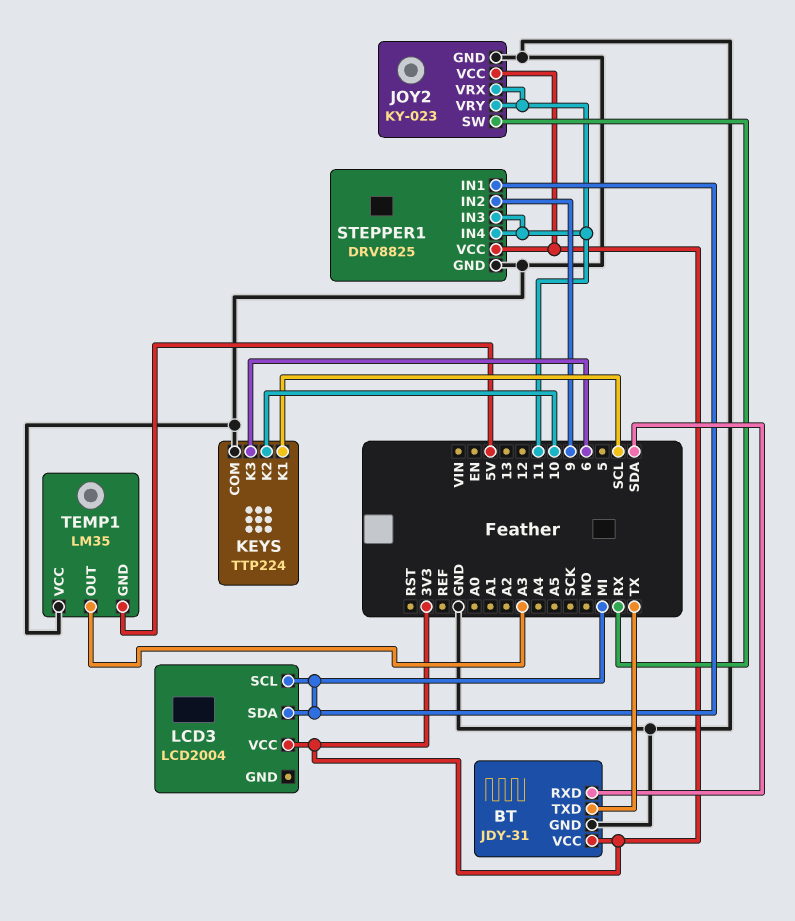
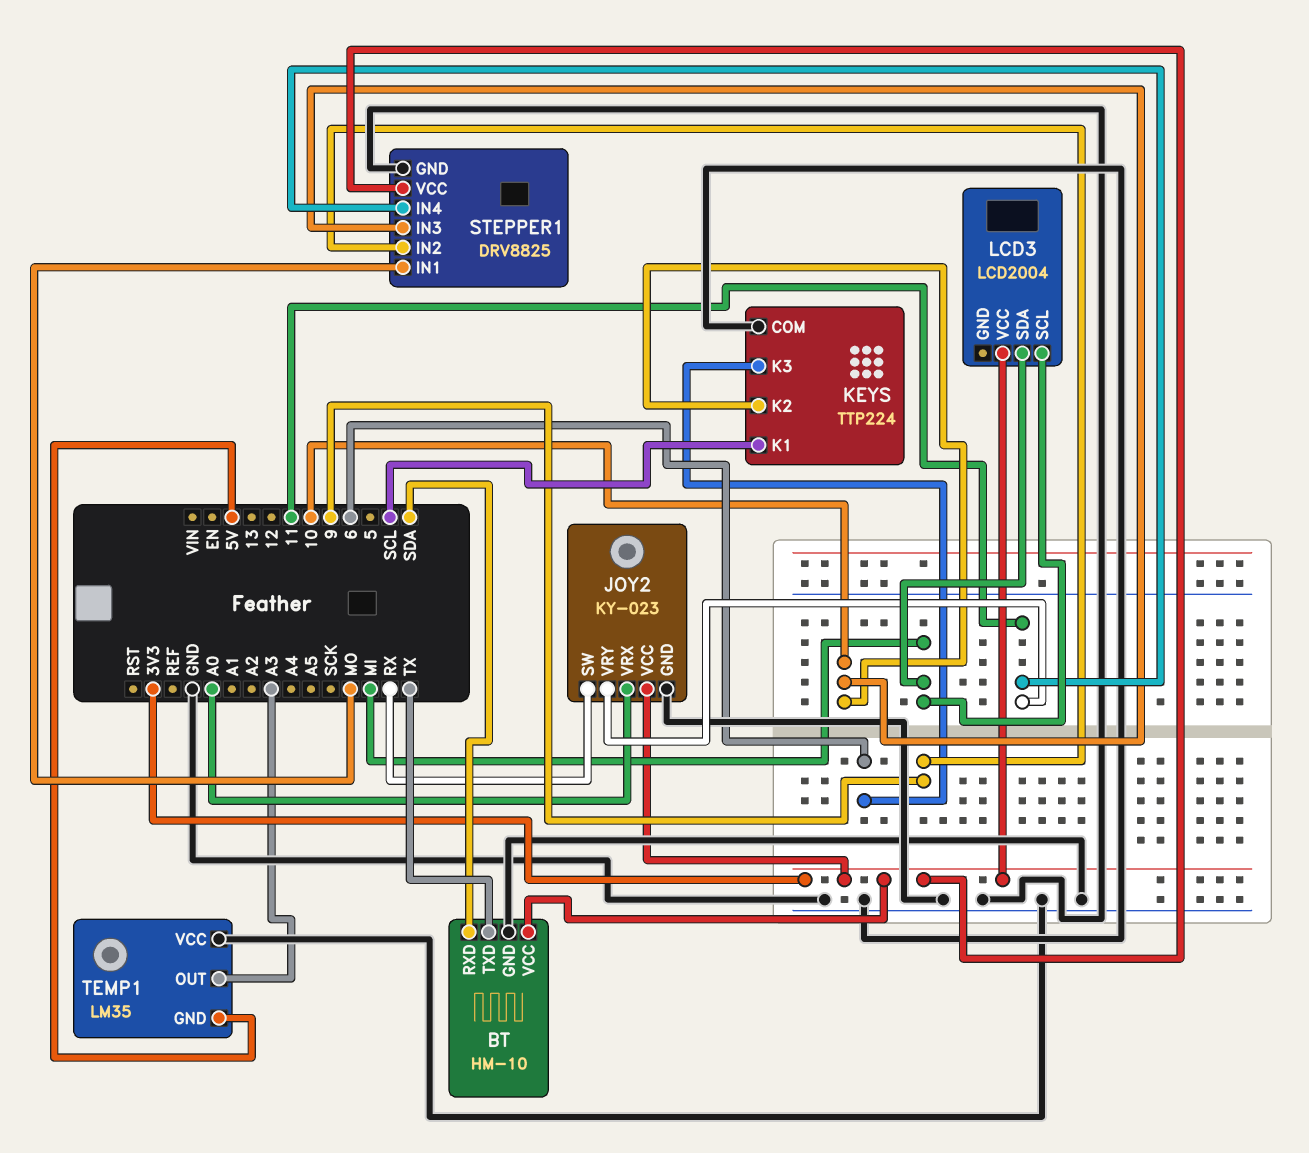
BT: JDY-31 -> HM-10
JOY2 pin VRX: 11 -> A0
STEPPER1 pin IN1: MI -> MO
STEPPER1 pin IN3: 11 -> 10

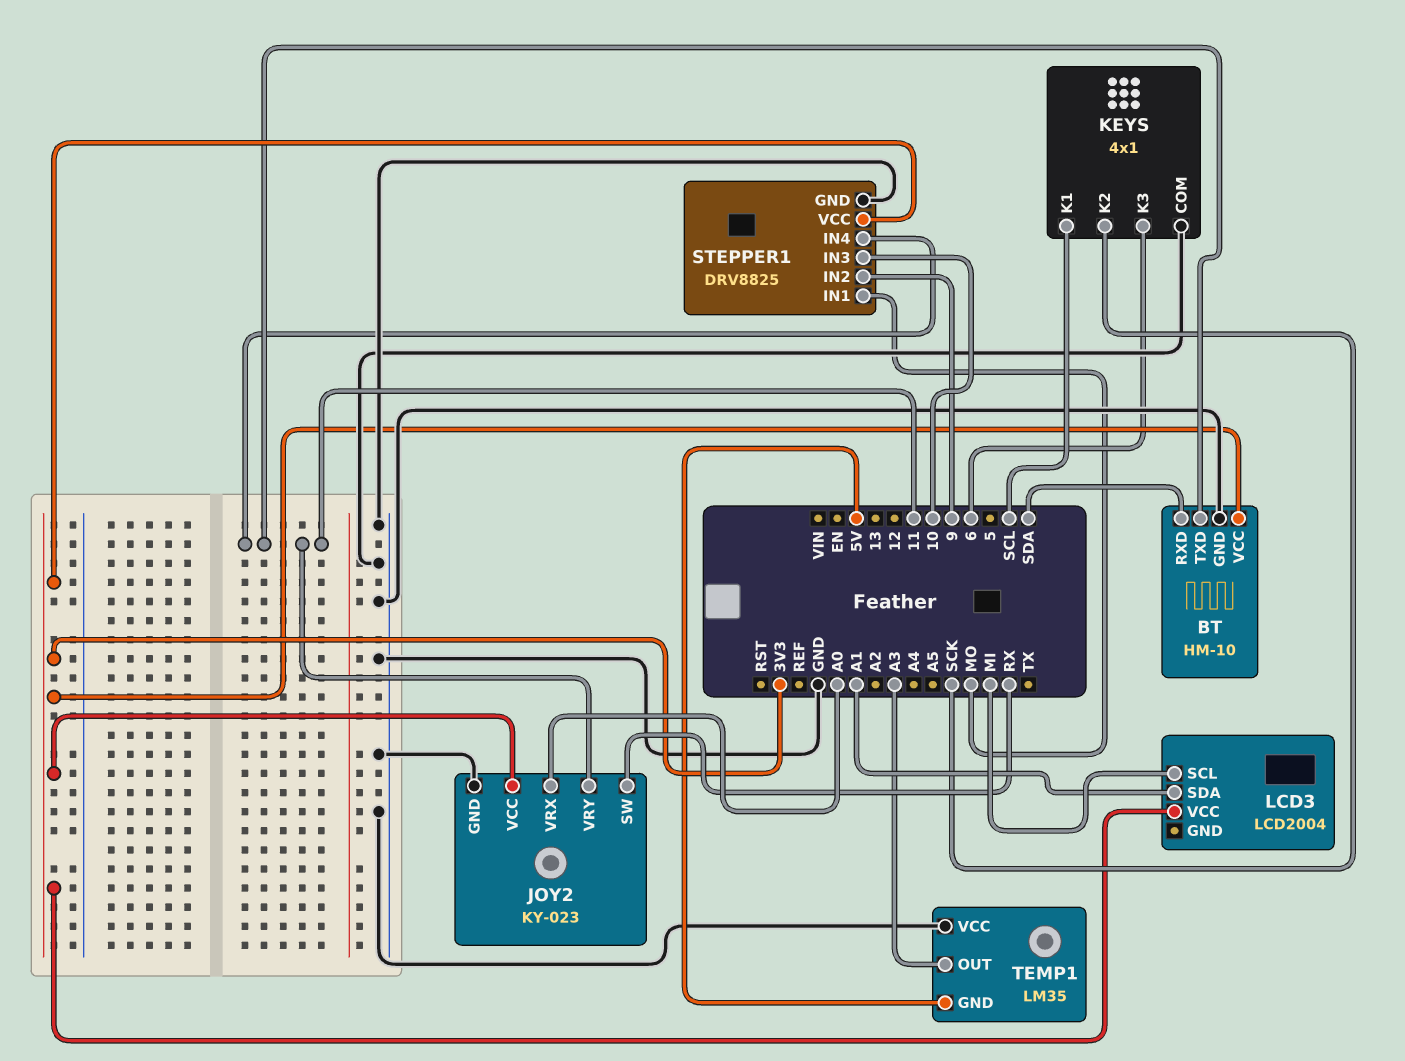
BT pin TXD: TX -> 11
KEYS: TTP224 -> 4x1
KEYS pin K2: 10 -> SCK
LCD3 pin SDA: MI -> A1

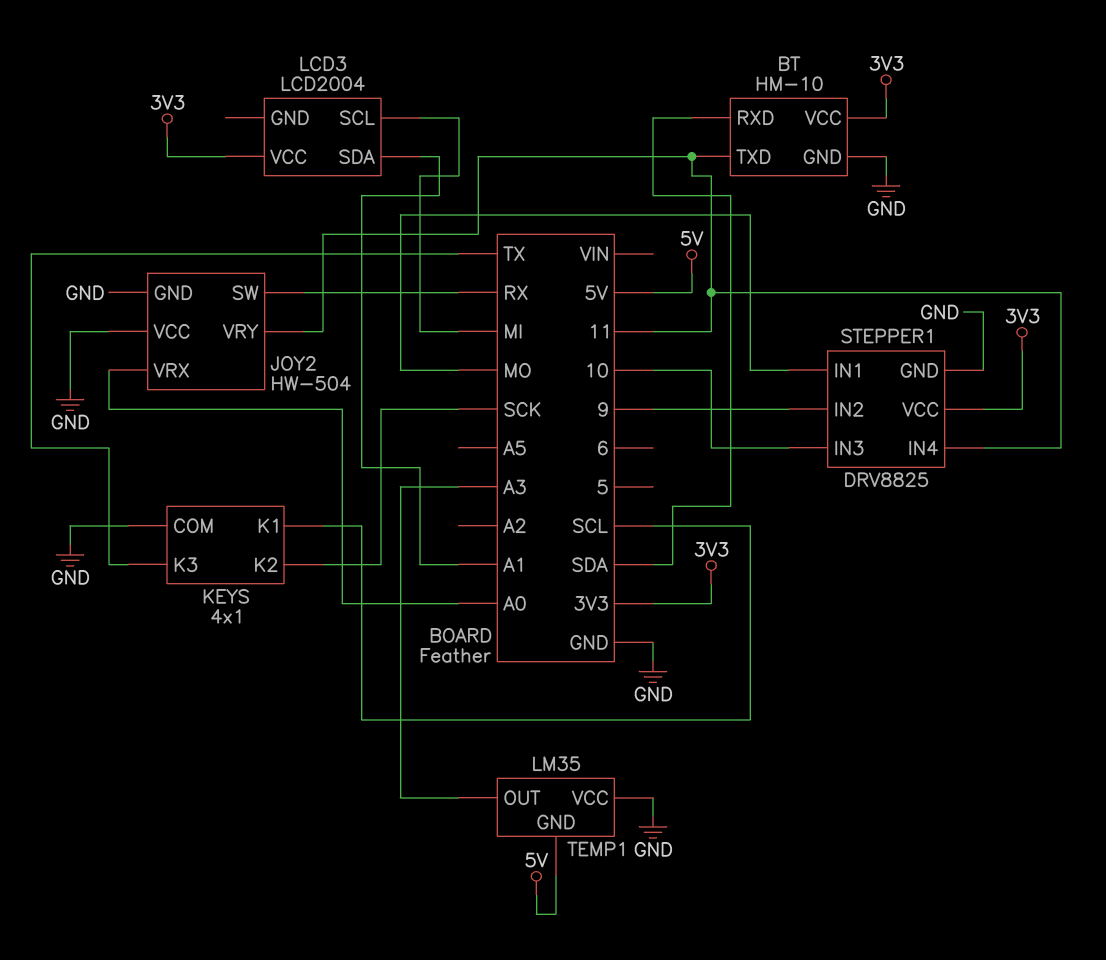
JOY2: KY-023 -> HW-504
JOY2 pin VCC: 3V3 -> GND
KEYS pin K3: 6 -> TX

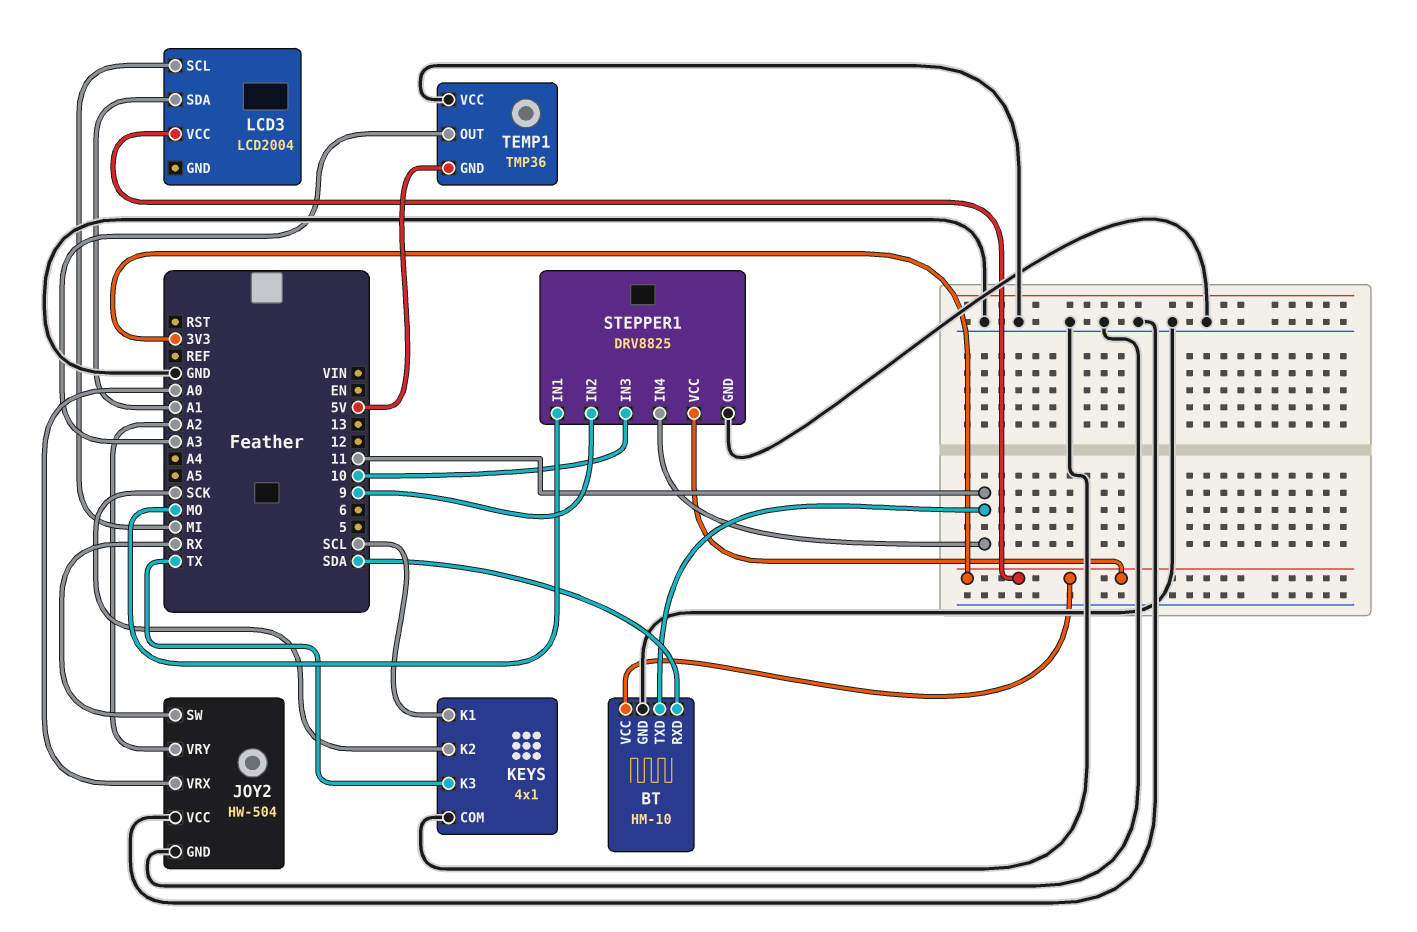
JOY2 pin VRY: 11 -> A2
TEMP1: LM35 -> TMP36

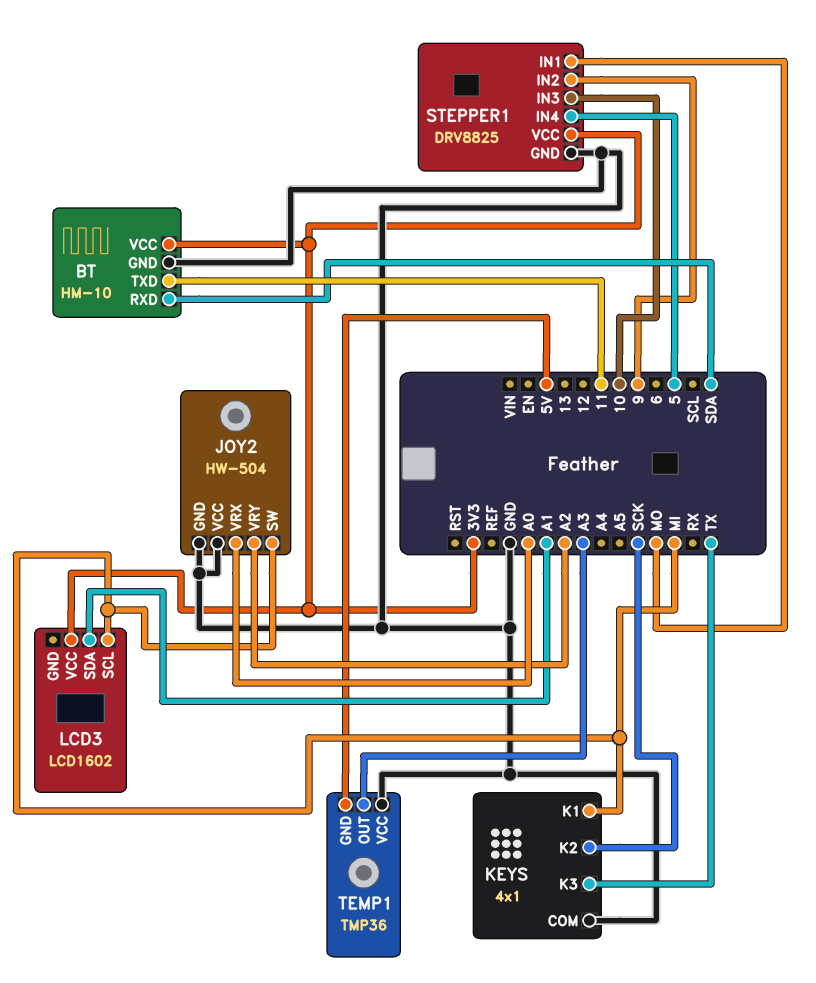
JOY2 pin SW: RX -> MI
KEYS pin K1: SCL -> MI
LCD3: LCD2004 -> LCD1602
STEPPER1 pin IN4: 11 -> 5

